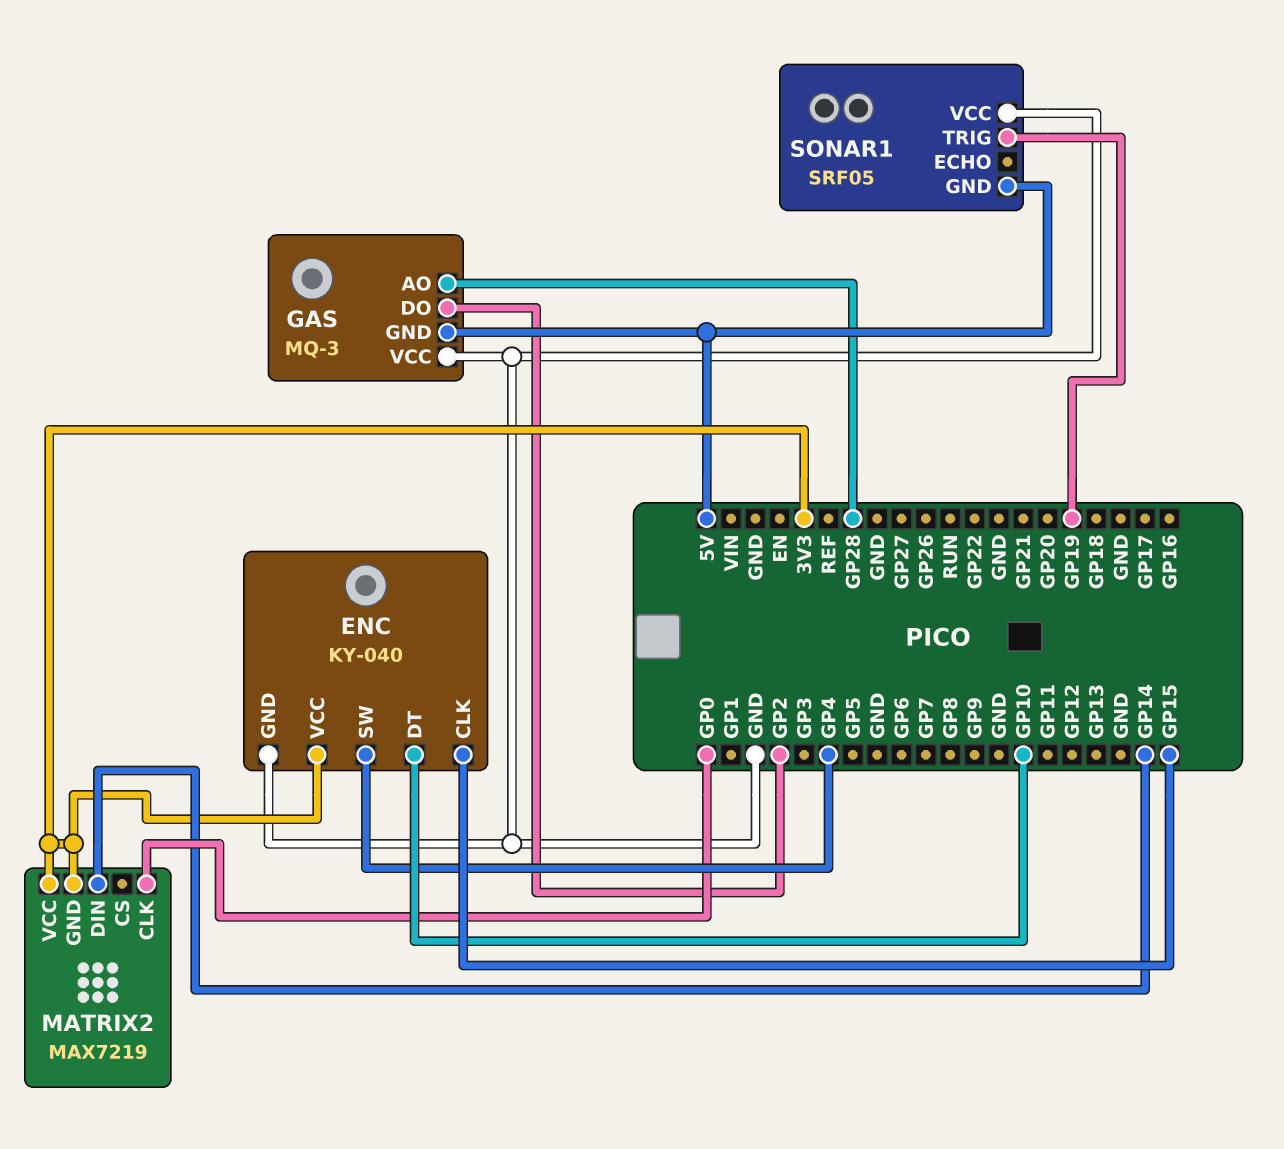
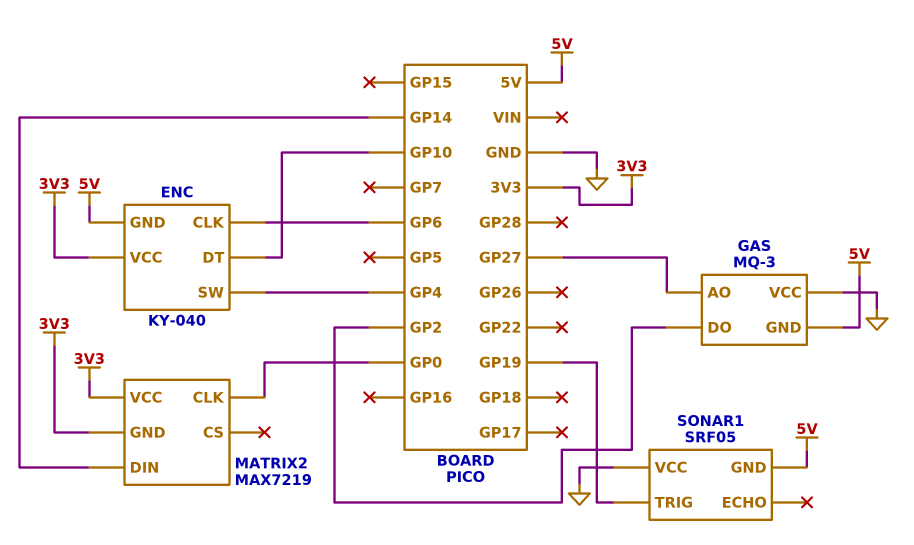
ENC pin CLK: GP15 -> GP6
ENC pin GND: GND -> 5V
GAS pin AO: GP28 -> GP27

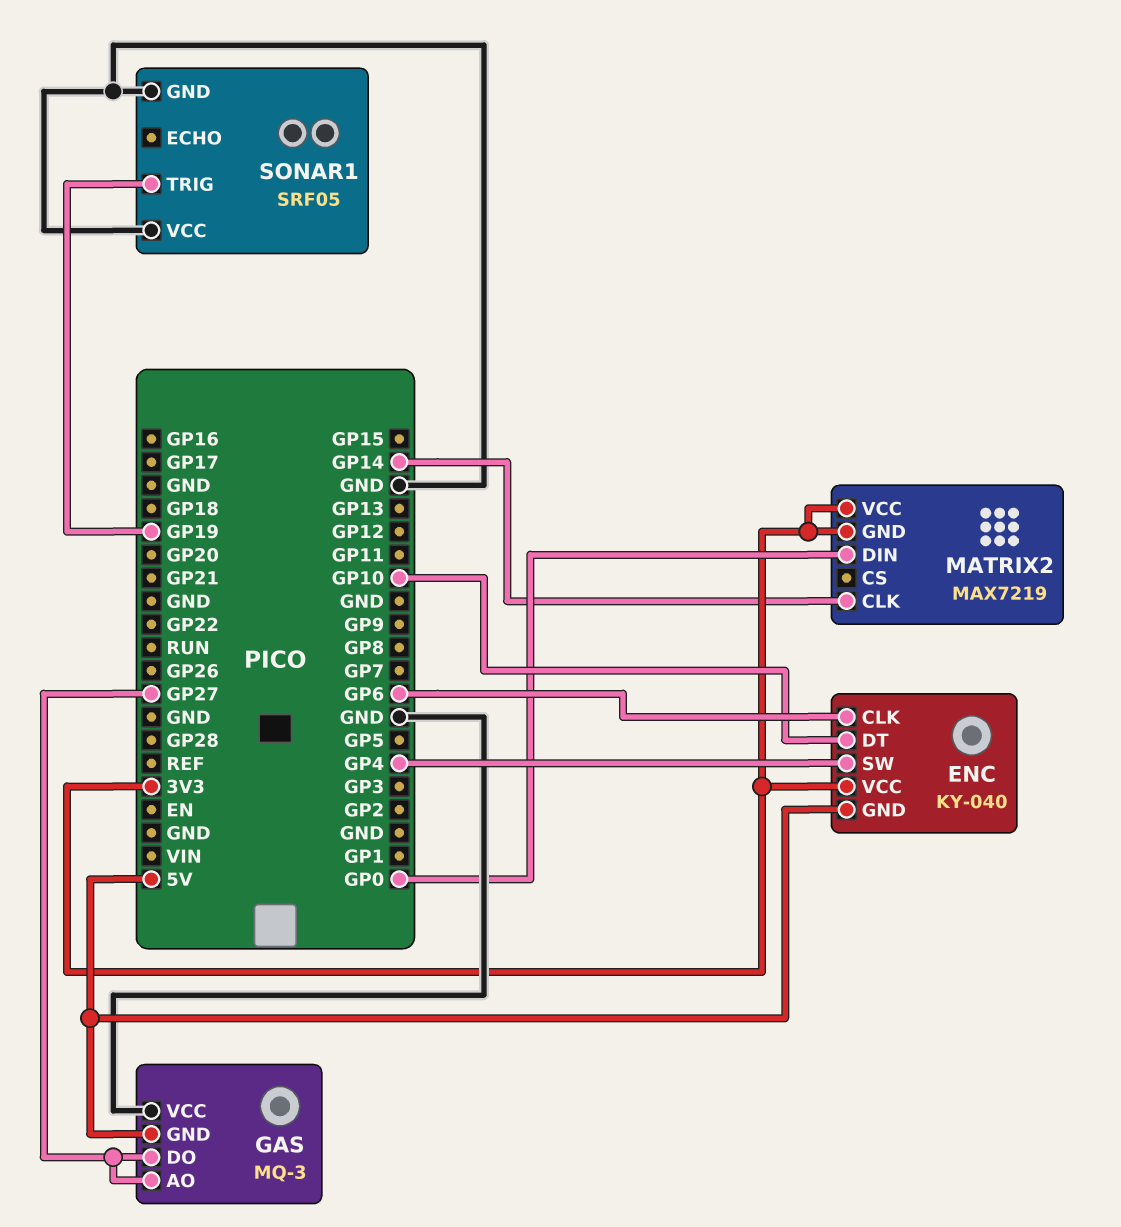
GAS pin DO: GP2 -> GP27
MATRIX2 pin CLK: GP0 -> GP14
MATRIX2 pin DIN: GP14 -> GP0
SONAR1 pin GND: 5V -> GND

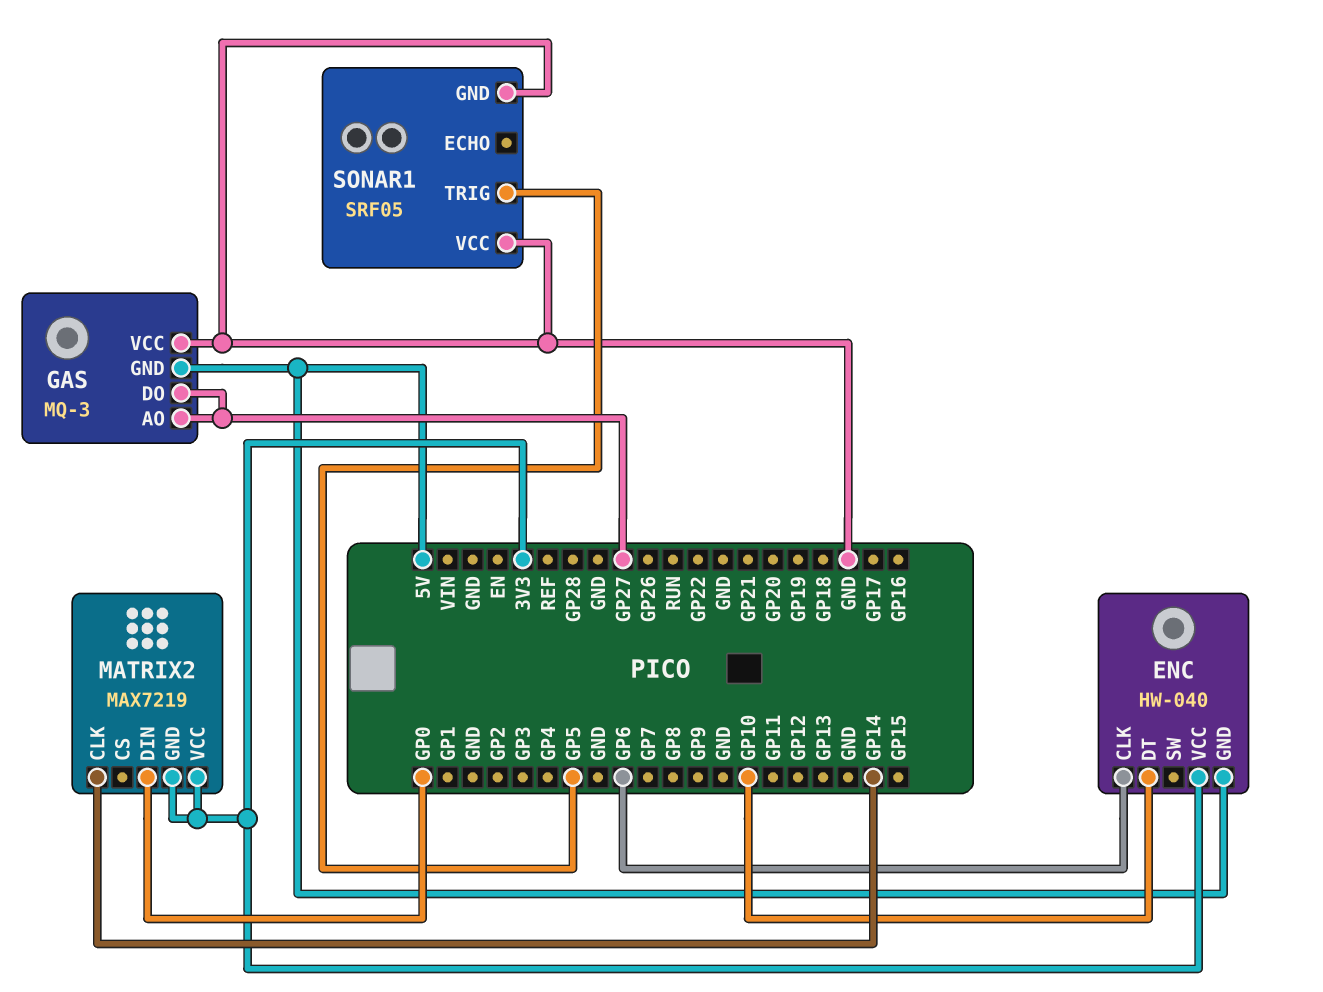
ENC: KY-040 -> HW-040
ENC pin SW: GP4 -> none
SONAR1 pin TRIG: GP19 -> GP5

